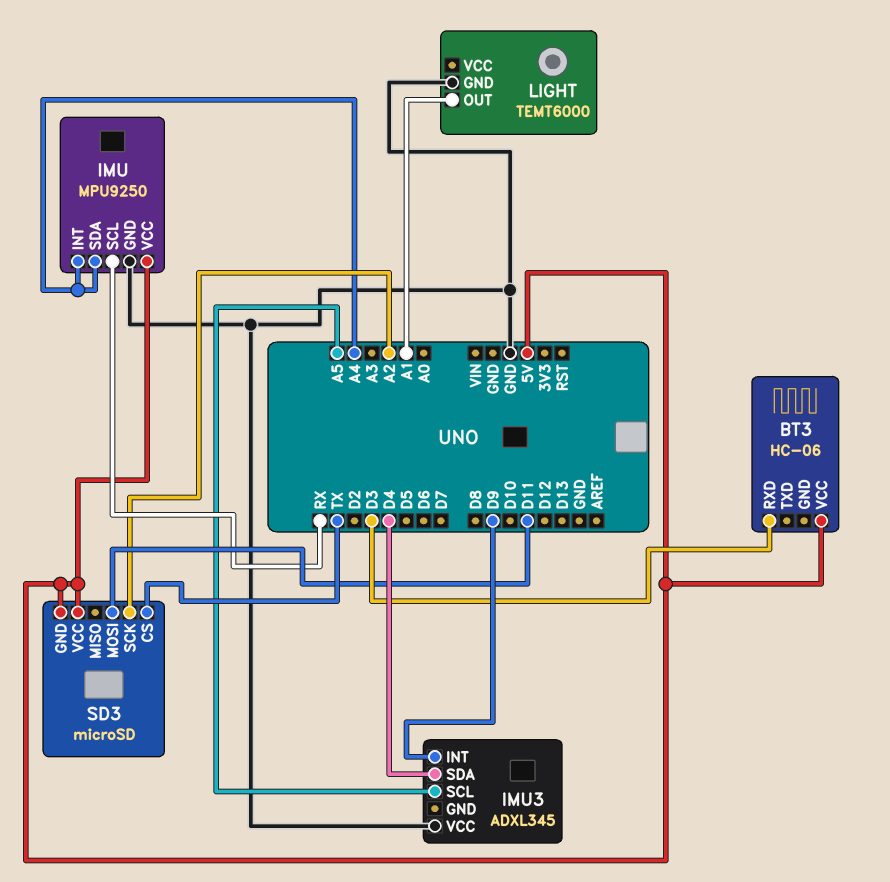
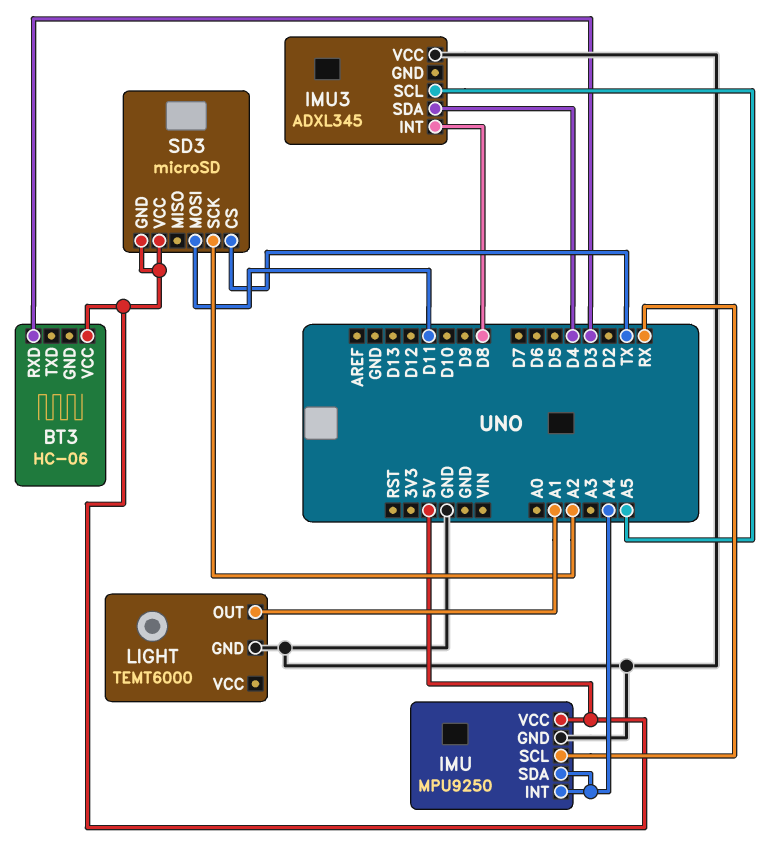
IMU3 pin INT: D9 -> D8

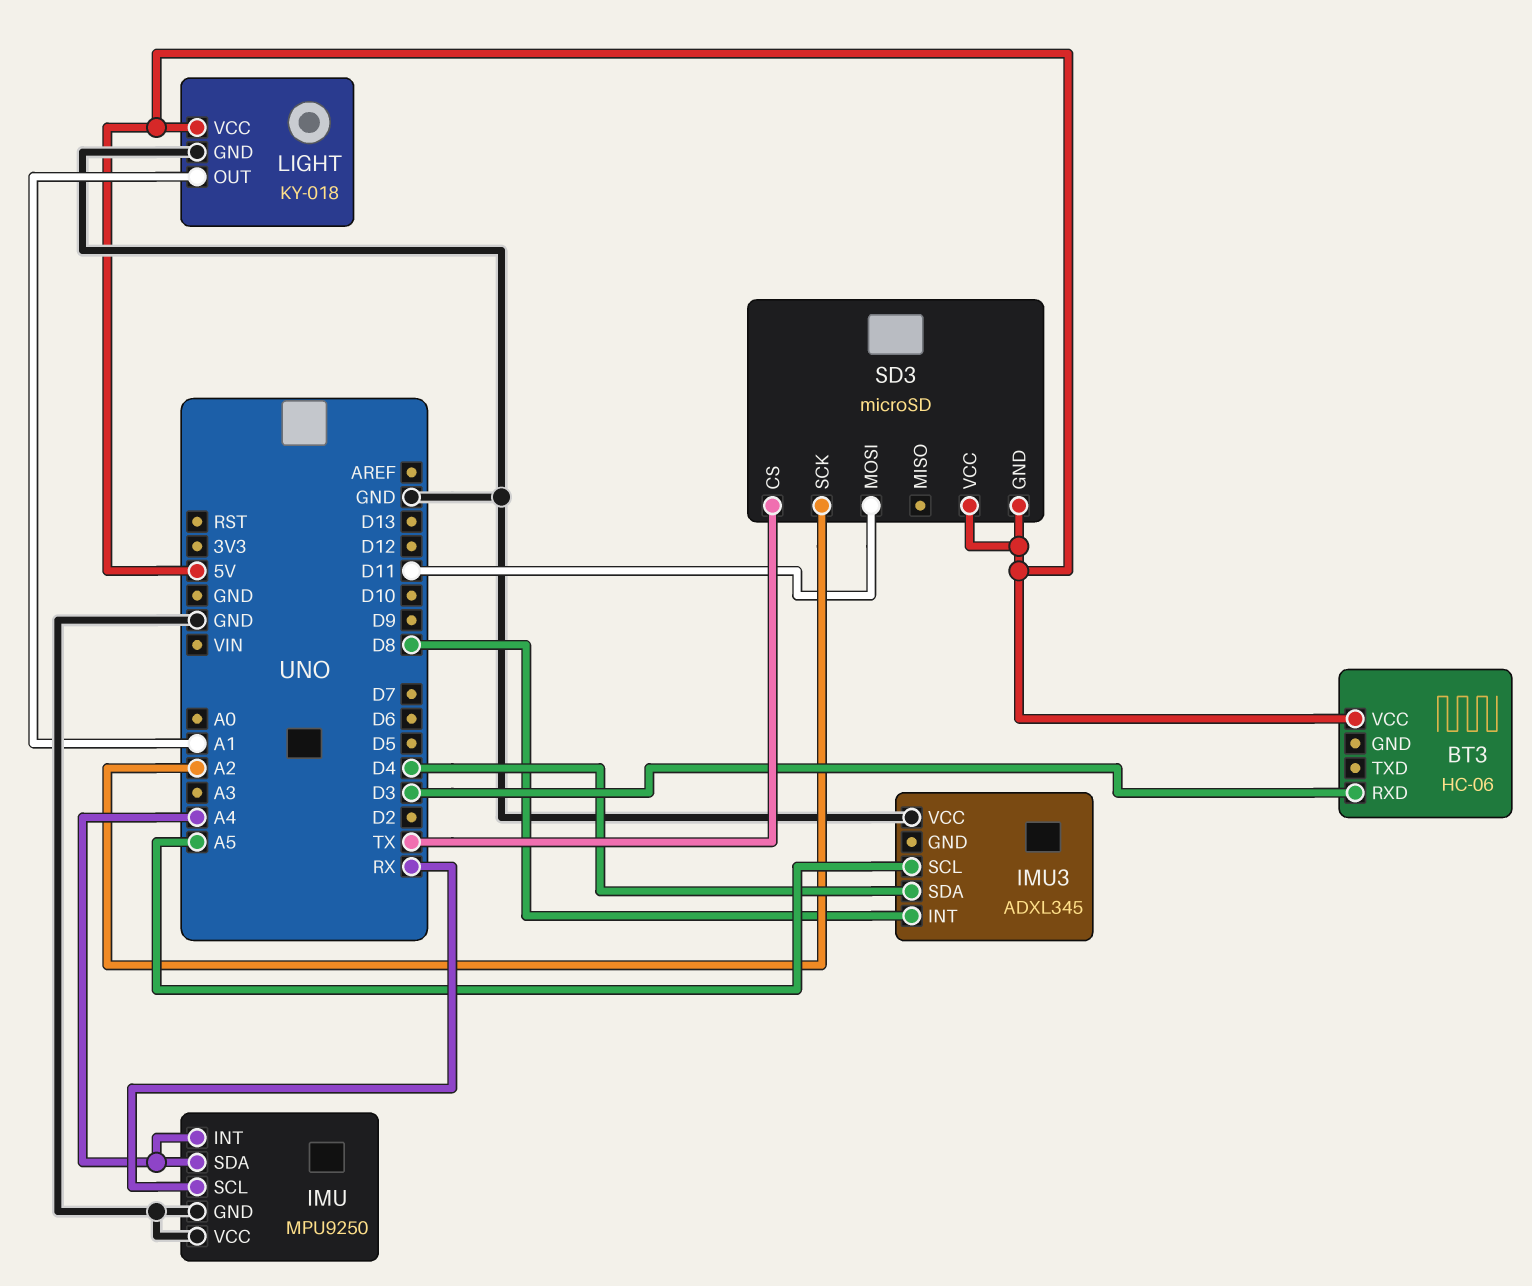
IMU pin VCC: 5V -> GND
LIGHT: TEMT6000 -> KY-018
LIGHT pin VCC: none -> 5V

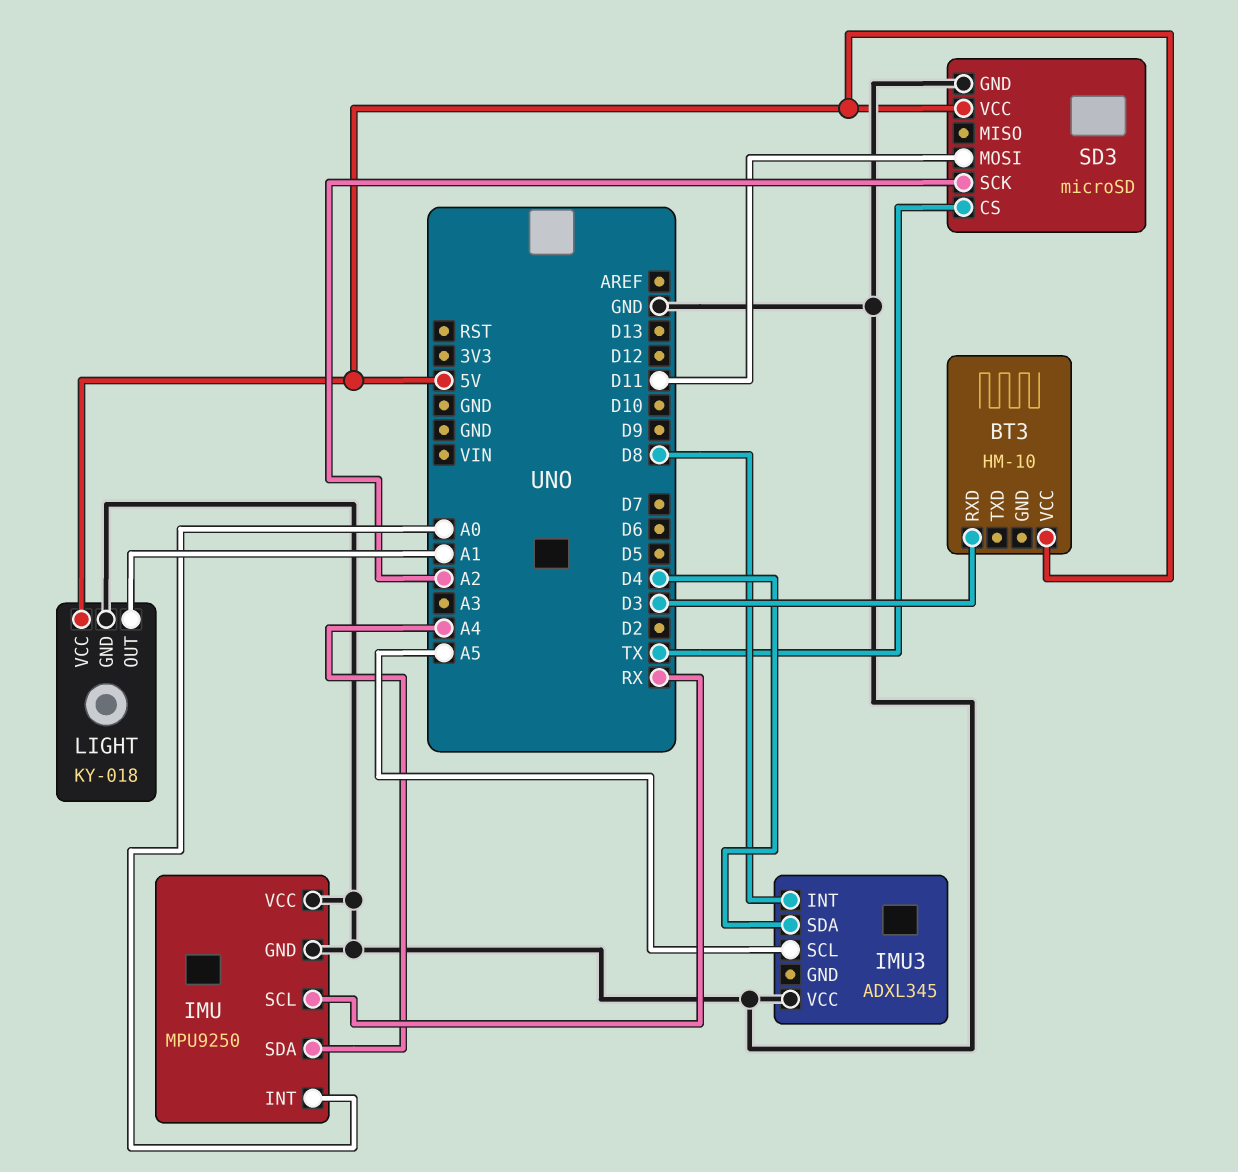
BT3: HC-06 -> HM-10
IMU pin INT: A4 -> A0
SD3 pin GND: 5V -> GND

